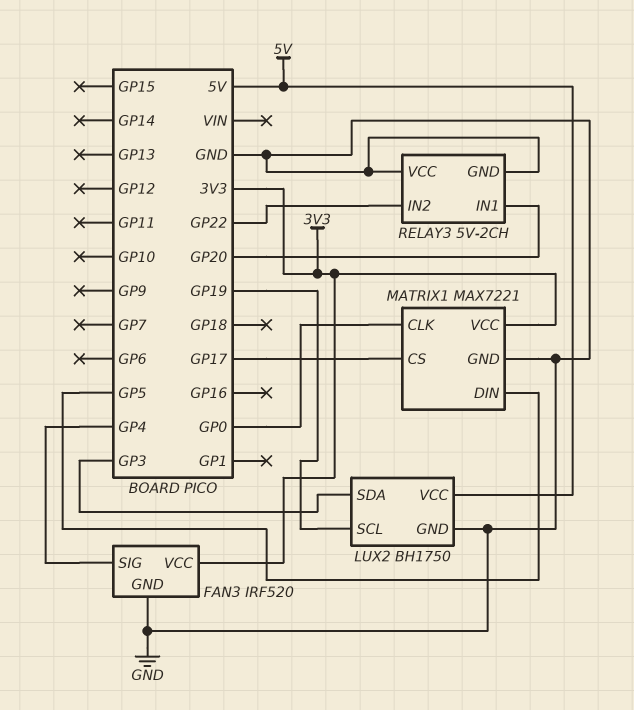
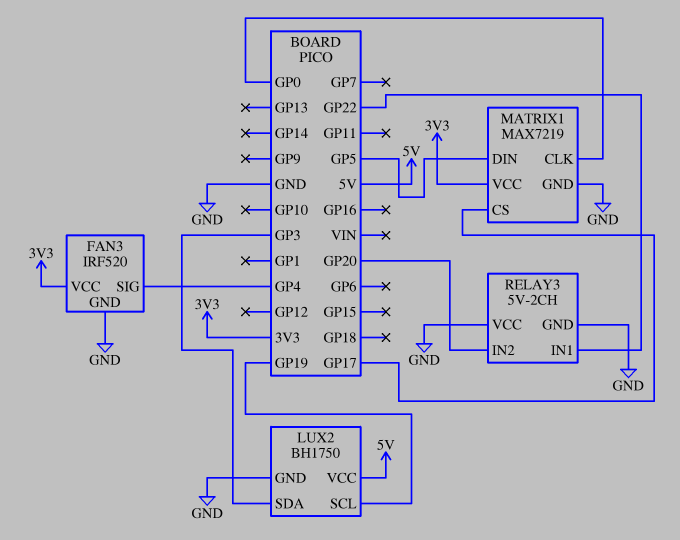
MATRIX1: MAX7221 -> MAX7219
RELAY3 pin IN1: GP20 -> GP22
RELAY3 pin IN2: GP22 -> GP20

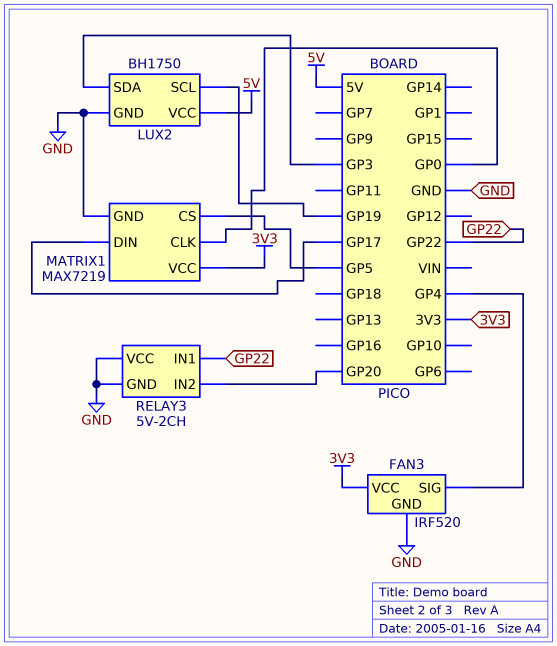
MATRIX1 pin CS: GP17 -> GP5
MATRIX1 pin DIN: GP5 -> GP17

